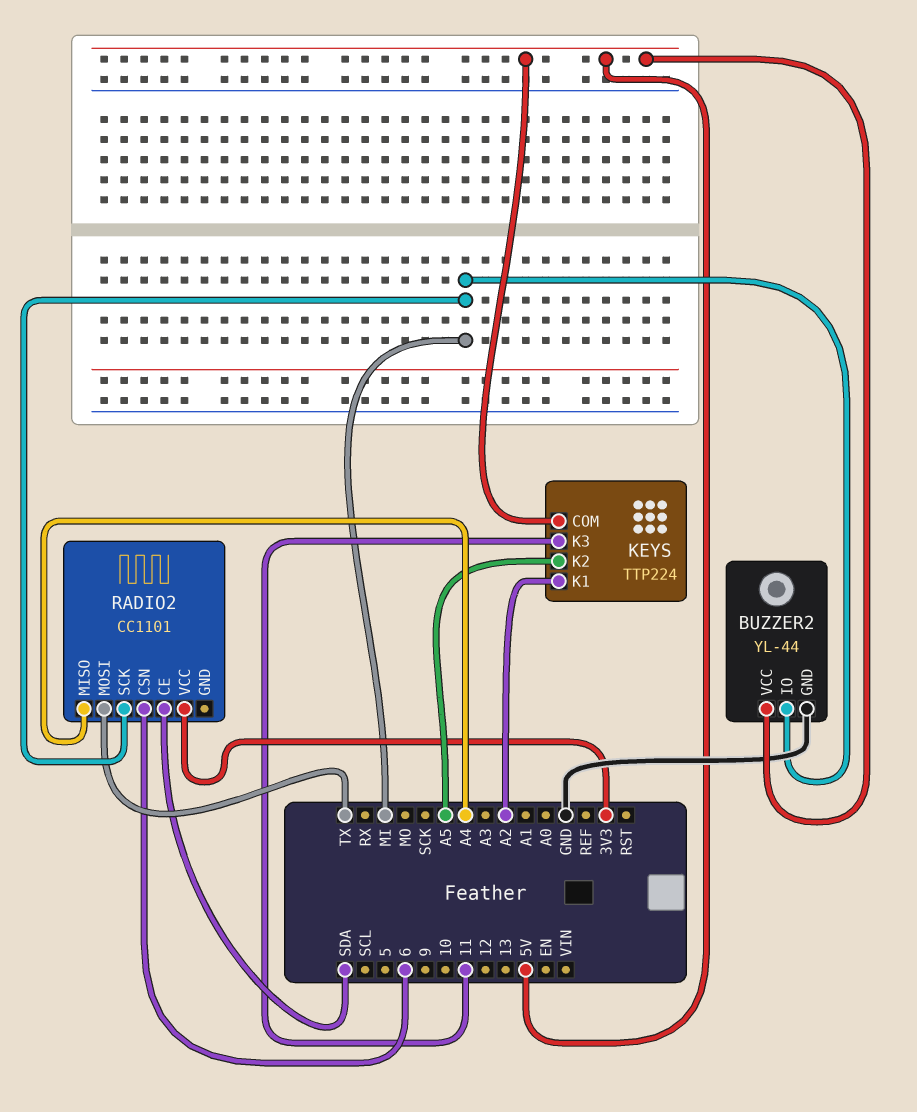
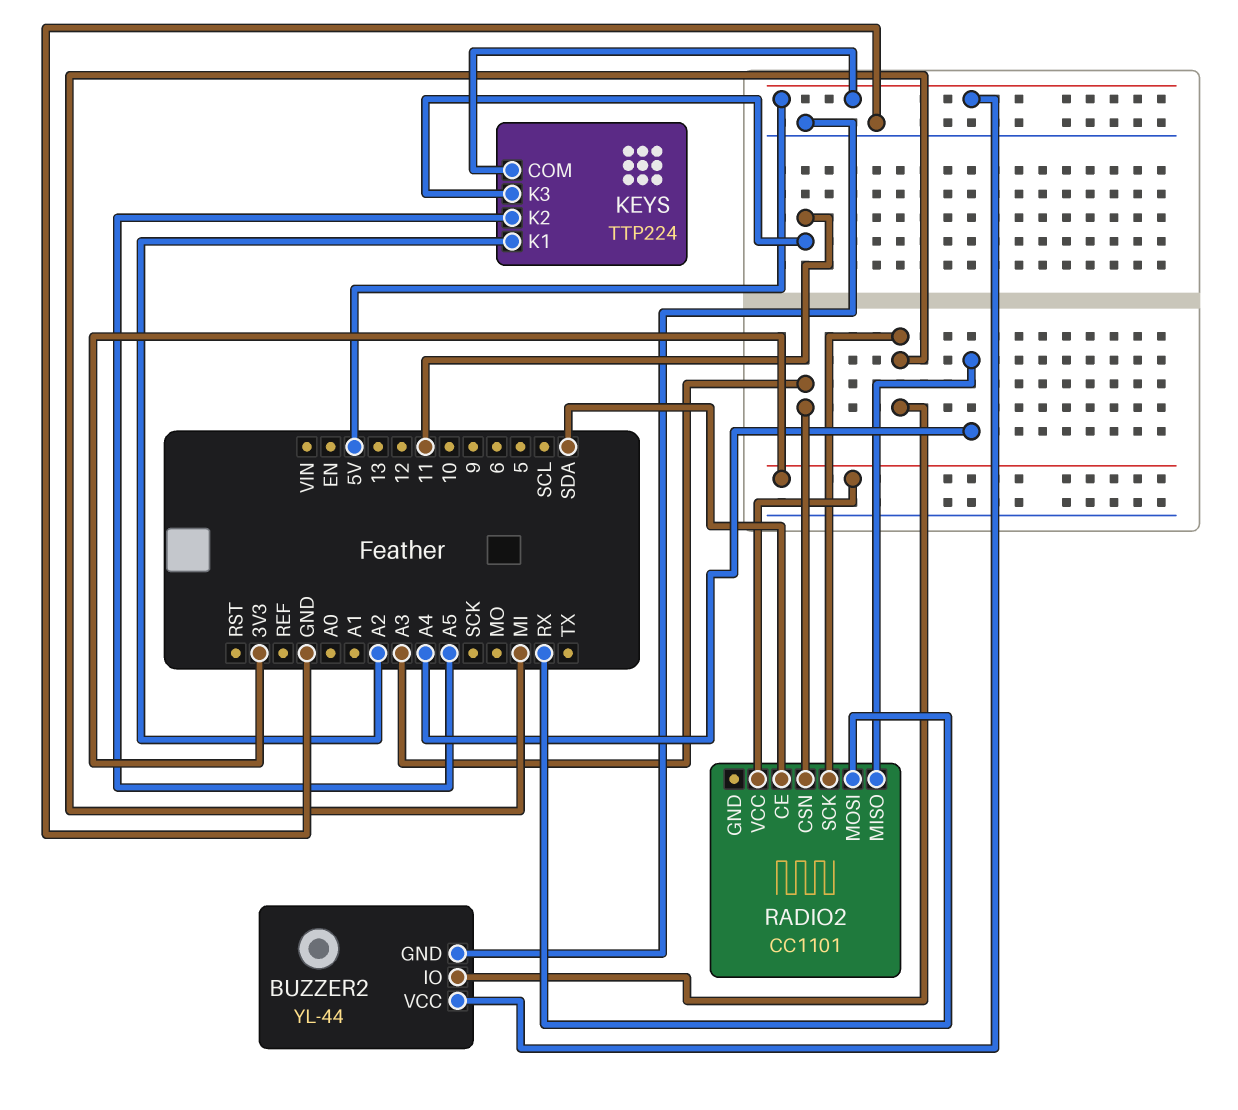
RADIO2 pin CSN: 6 -> A3
RADIO2 pin MOSI: TX -> RX

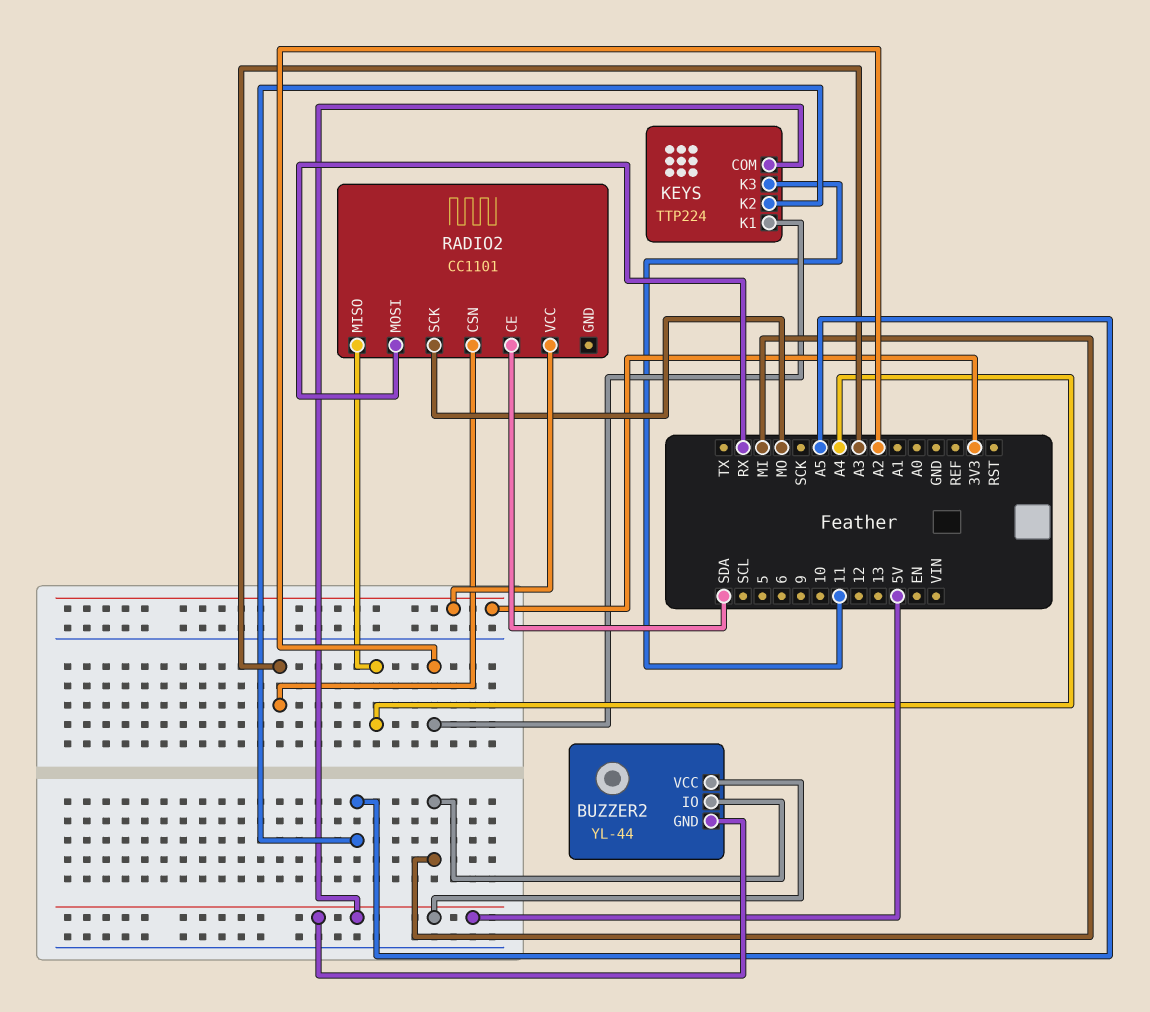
BUZZER2 pin GND: GND -> 5V
RADIO2 pin SCK: MI -> MO

